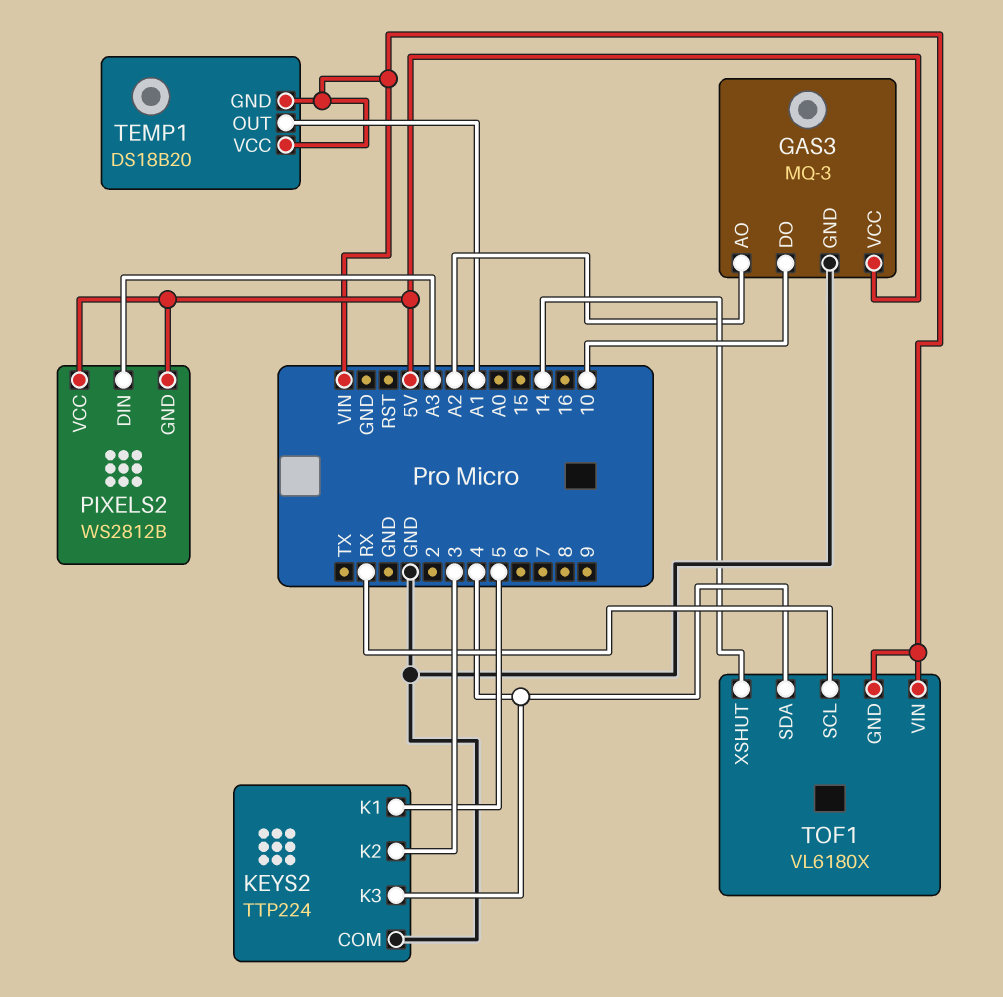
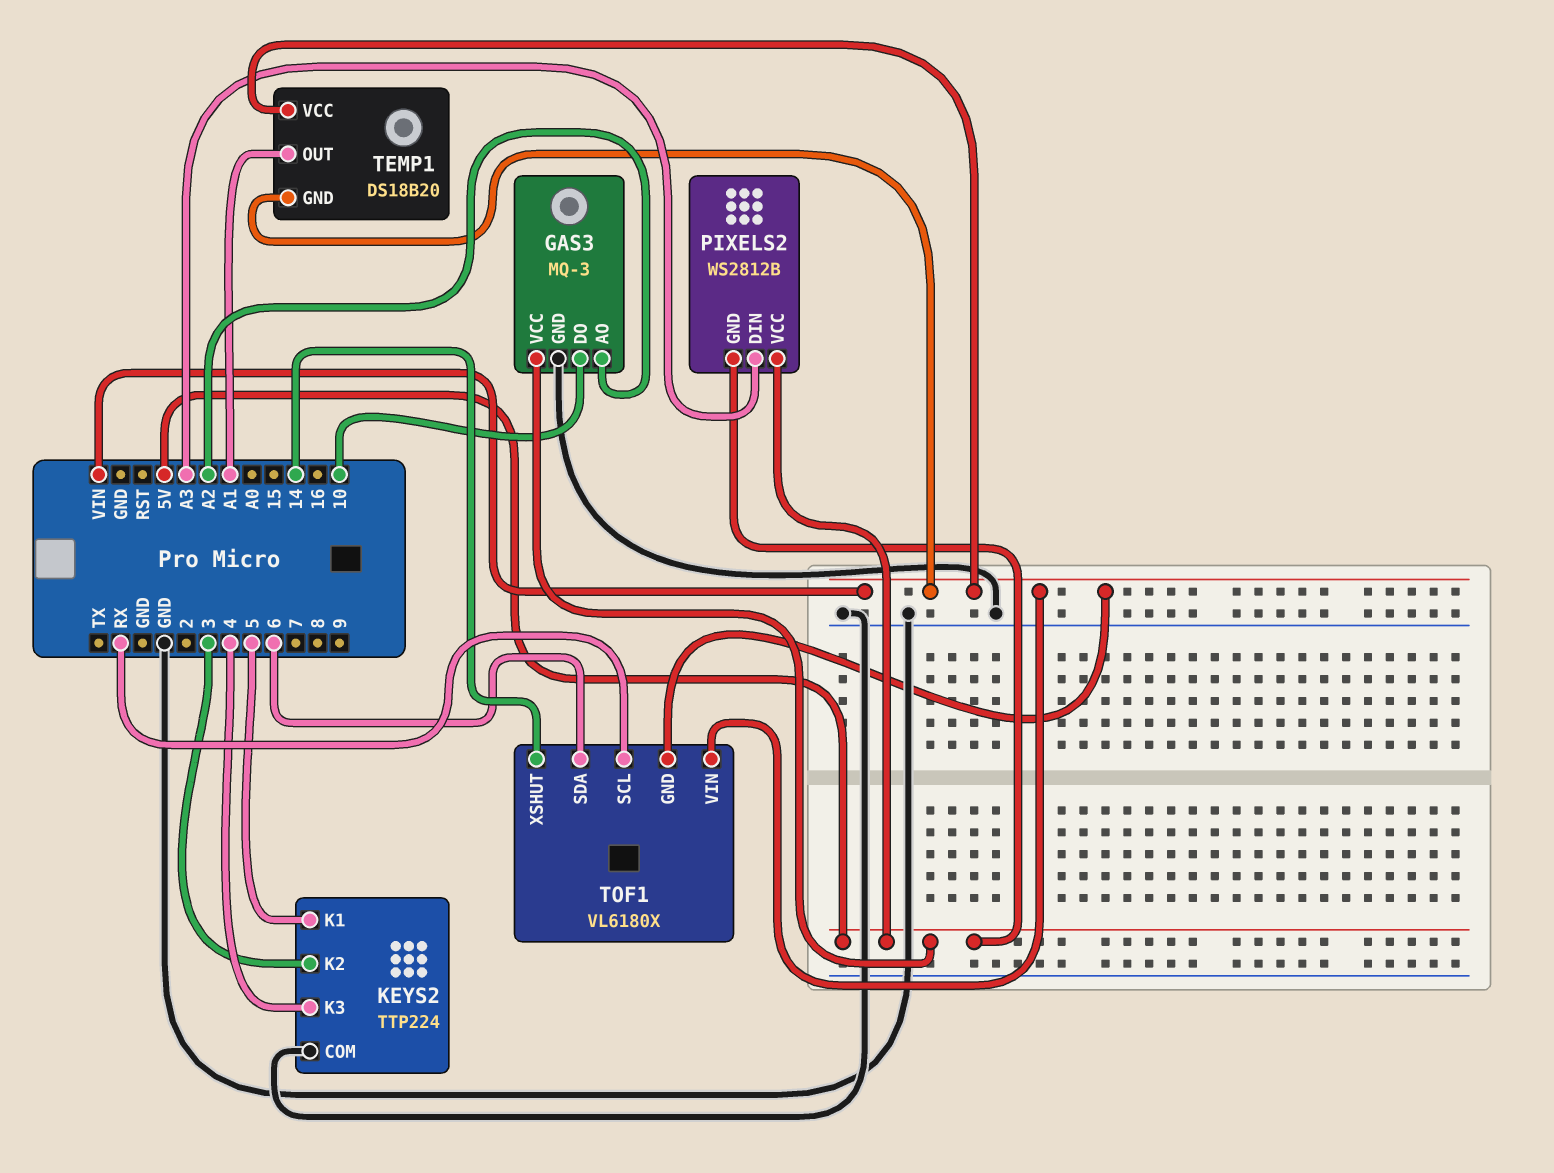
TOF1 pin SDA: 4 -> 6

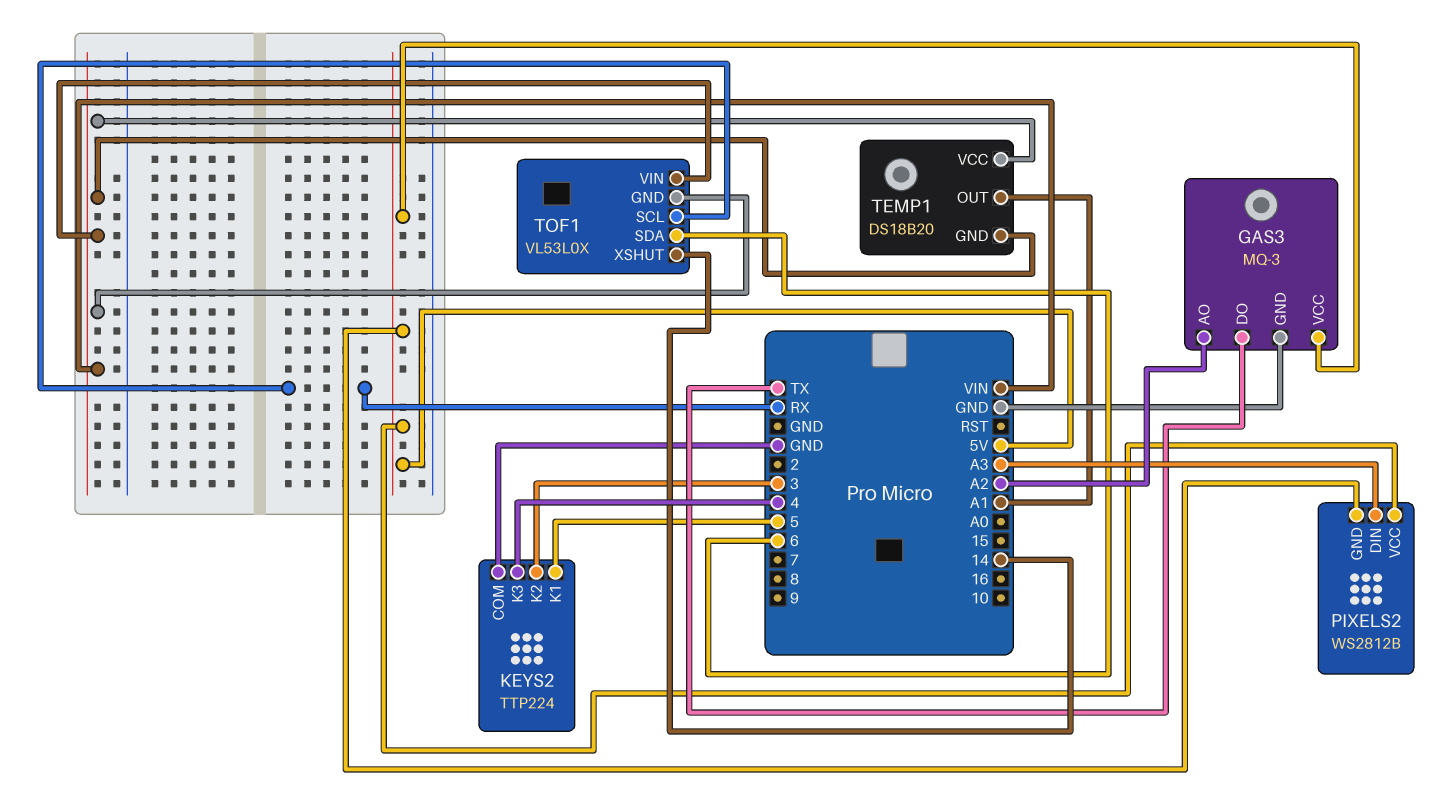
GAS3 pin DO: 10 -> TX
TOF1: VL6180X -> VL53L0X

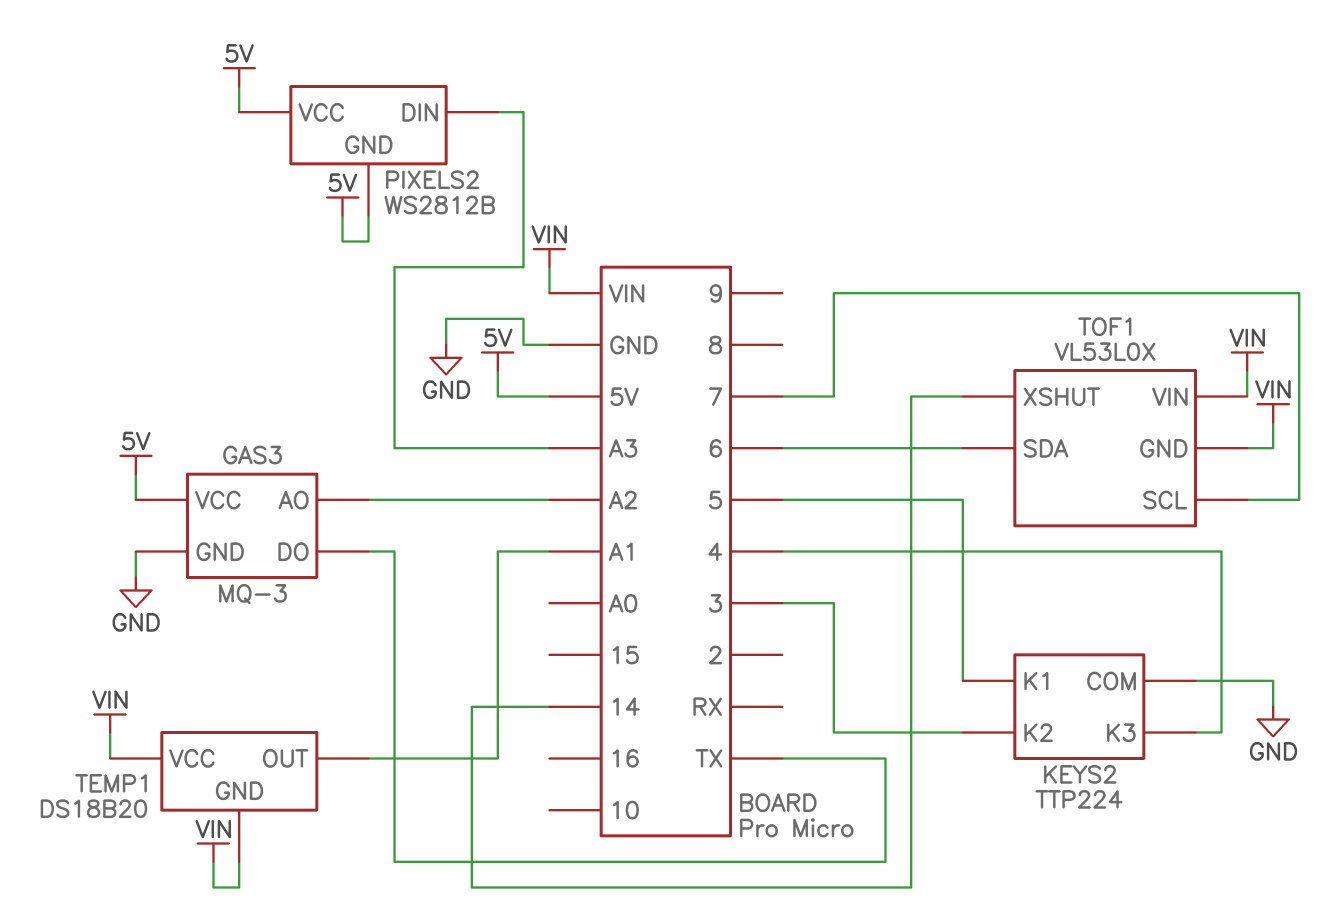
TOF1 pin SCL: RX -> 7

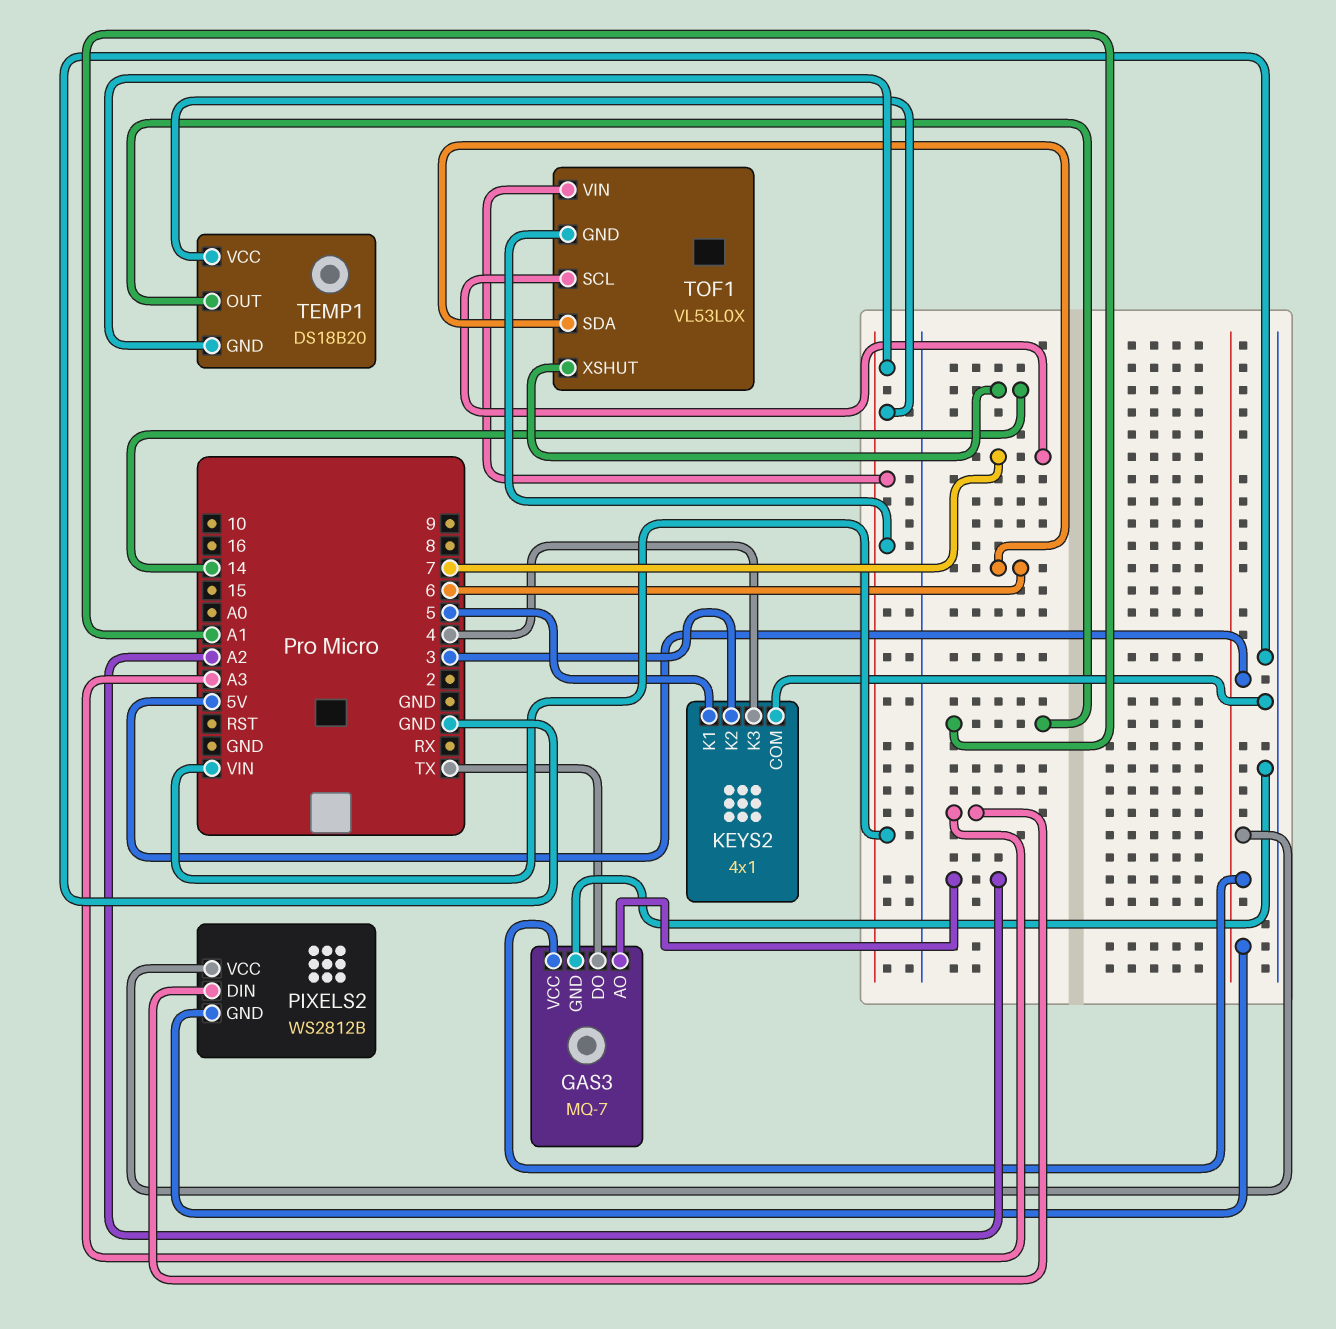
GAS3: MQ-3 -> MQ-7
KEYS2: TTP224 -> 4x1

